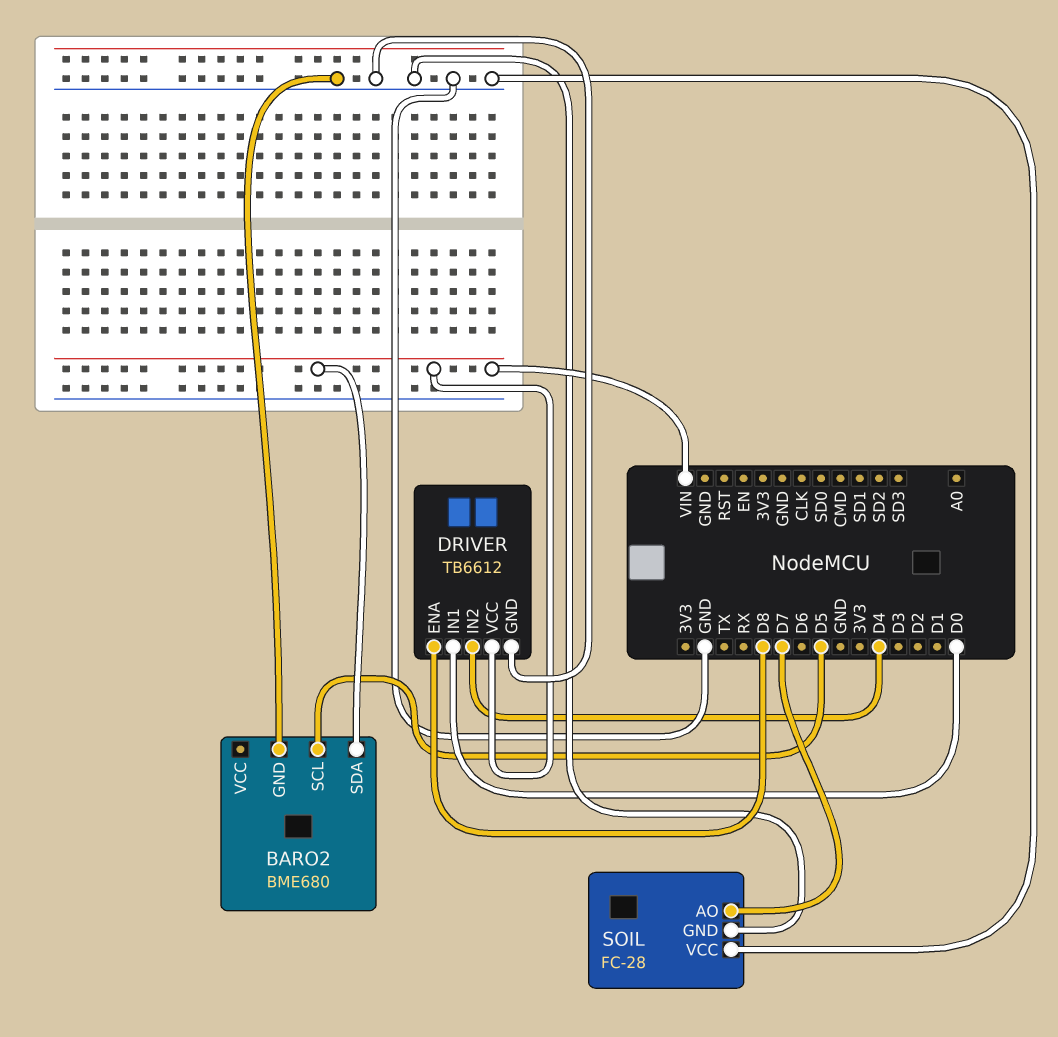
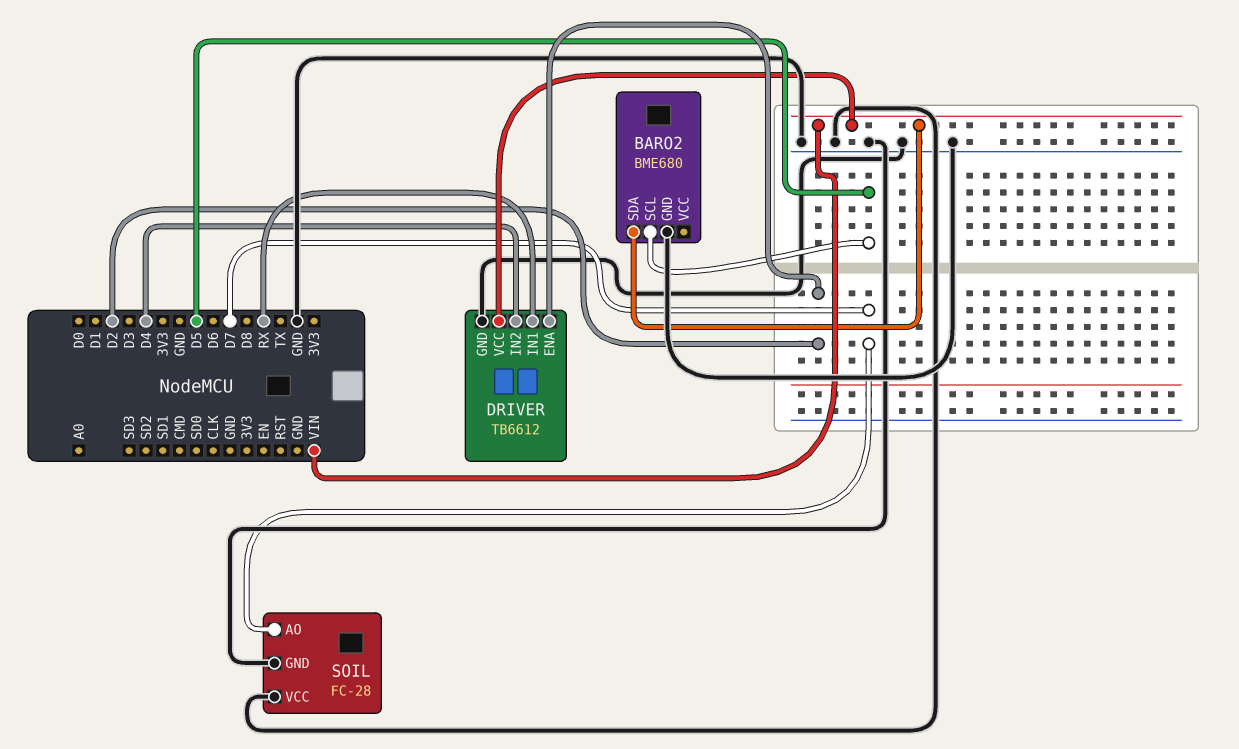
DRIVER pin ENA: D8 -> D2
DRIVER pin IN1: D0 -> RX

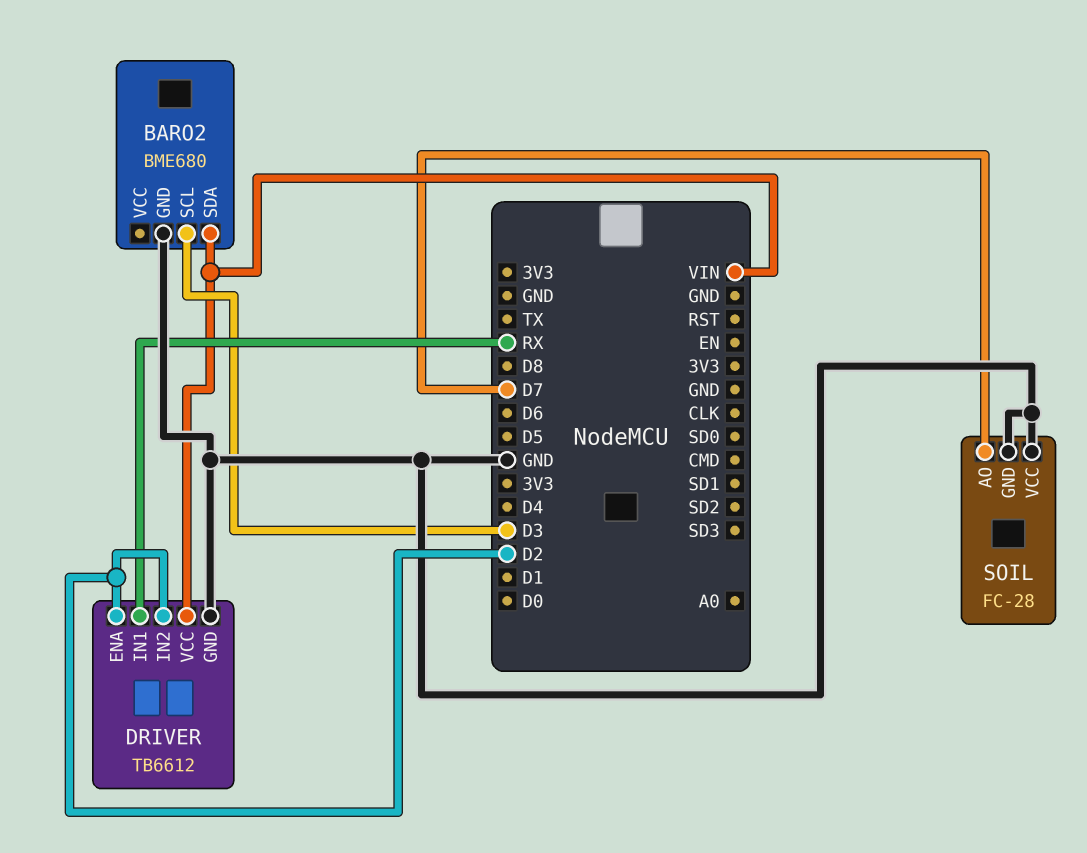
BARO2 pin SCL: D5 -> D3
DRIVER pin IN2: D4 -> D2

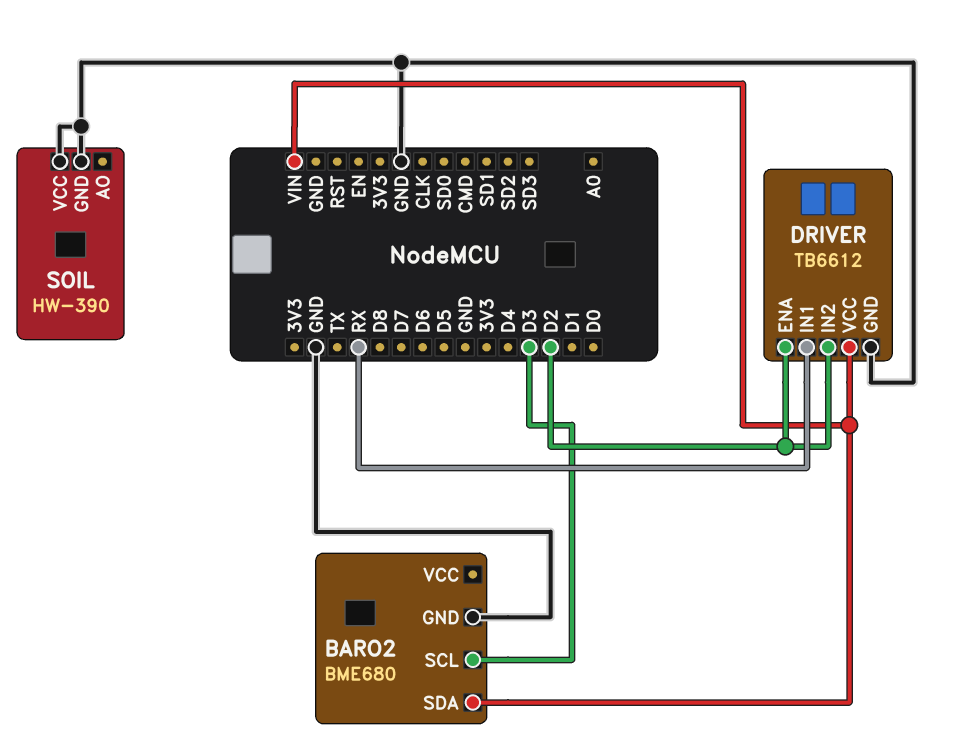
SOIL: FC-28 -> HW-390
SOIL pin AO: D7 -> none

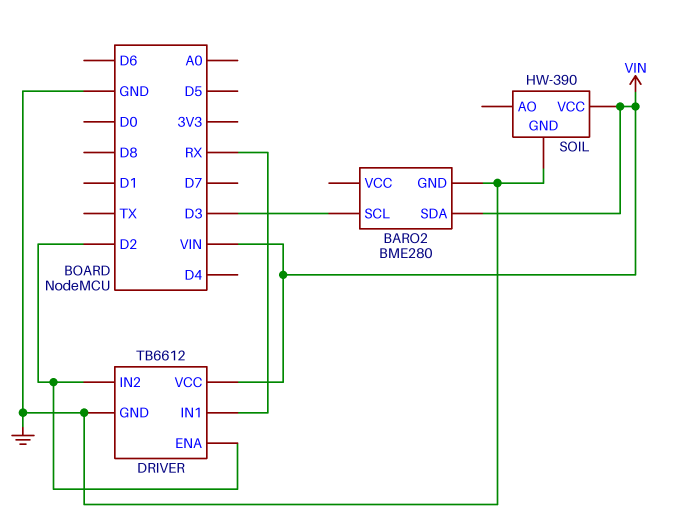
BARO2: BME680 -> BME280
SOIL pin VCC: GND -> VIN

